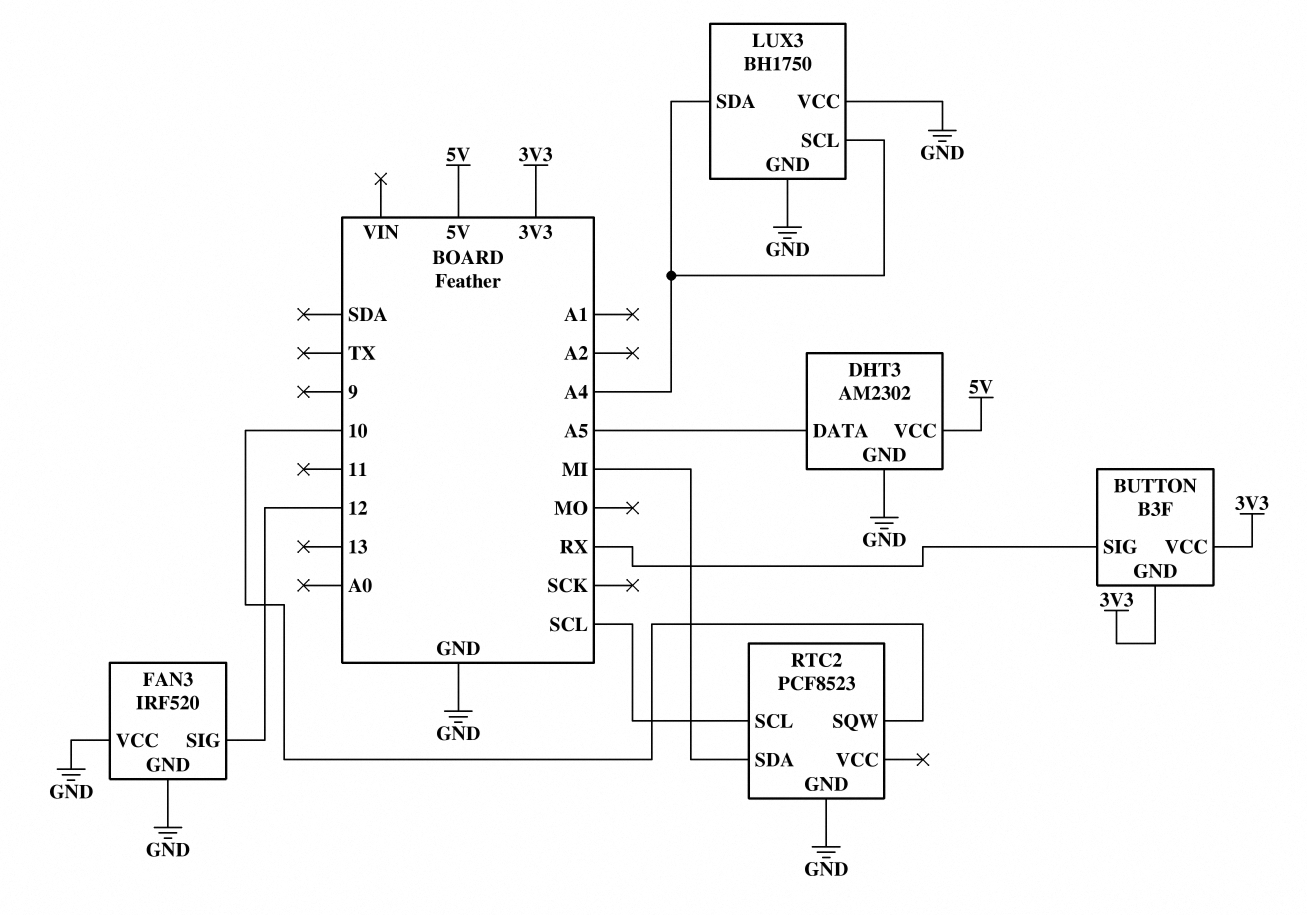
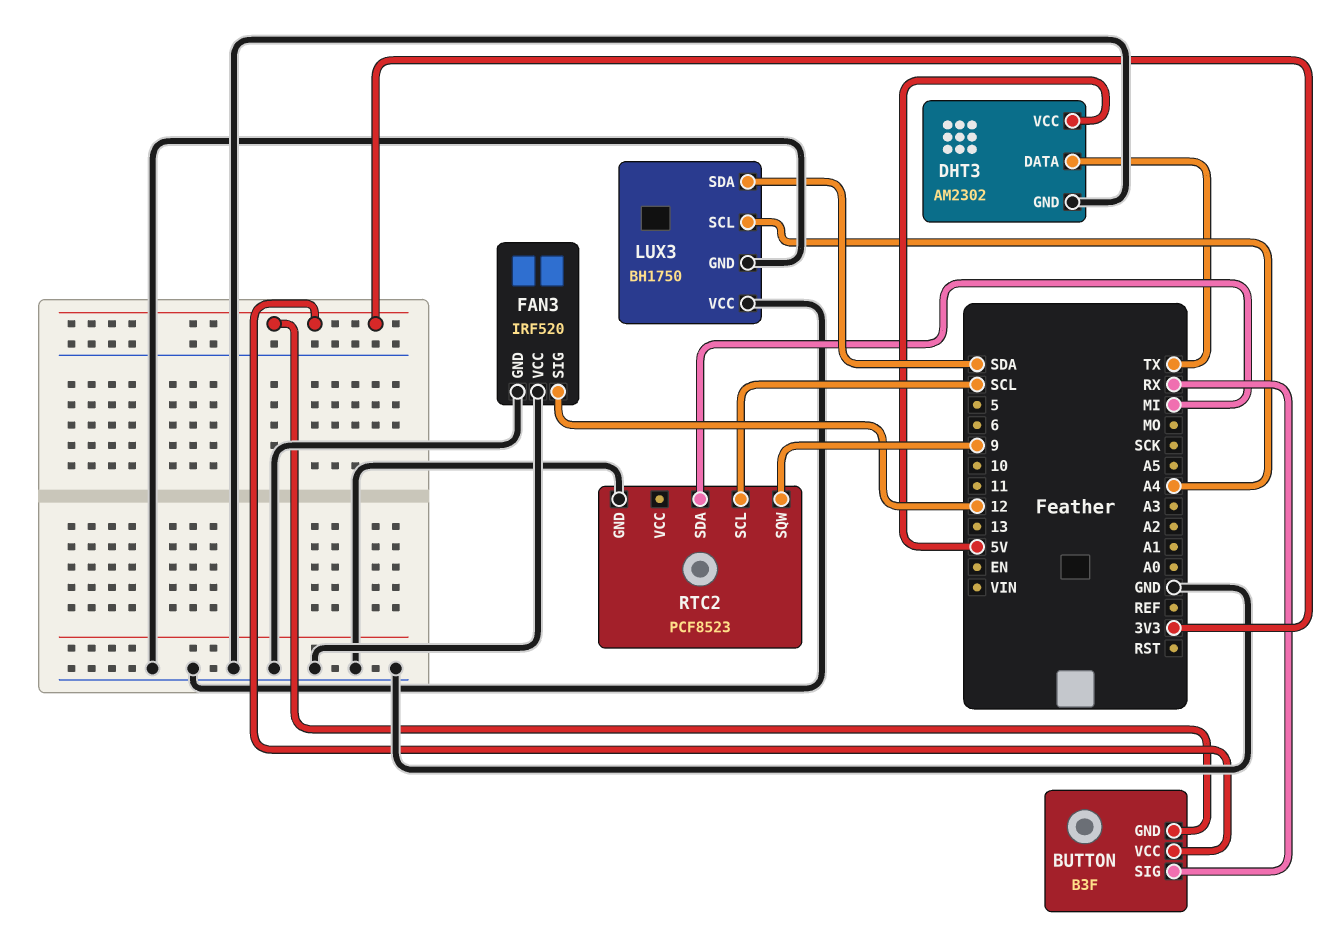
DHT3 pin DATA: A5 -> TX
LUX3 pin SDA: A4 -> SDA
RTC2 pin SQW: 10 -> 9

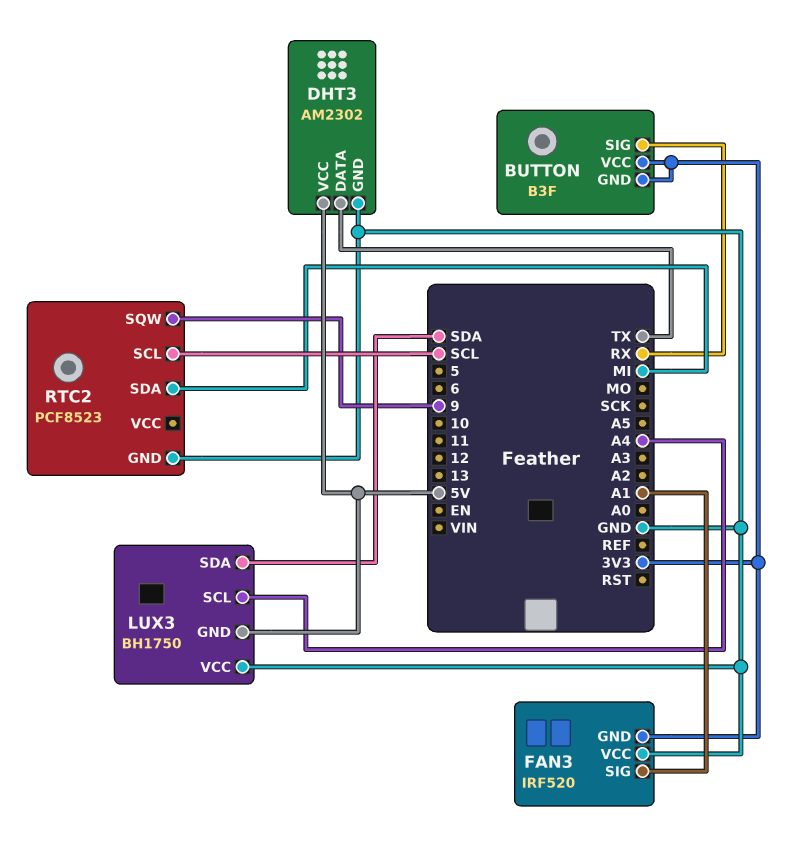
FAN3 pin GND: GND -> 3V3
FAN3 pin SIG: 12 -> A1
LUX3 pin GND: GND -> 5V

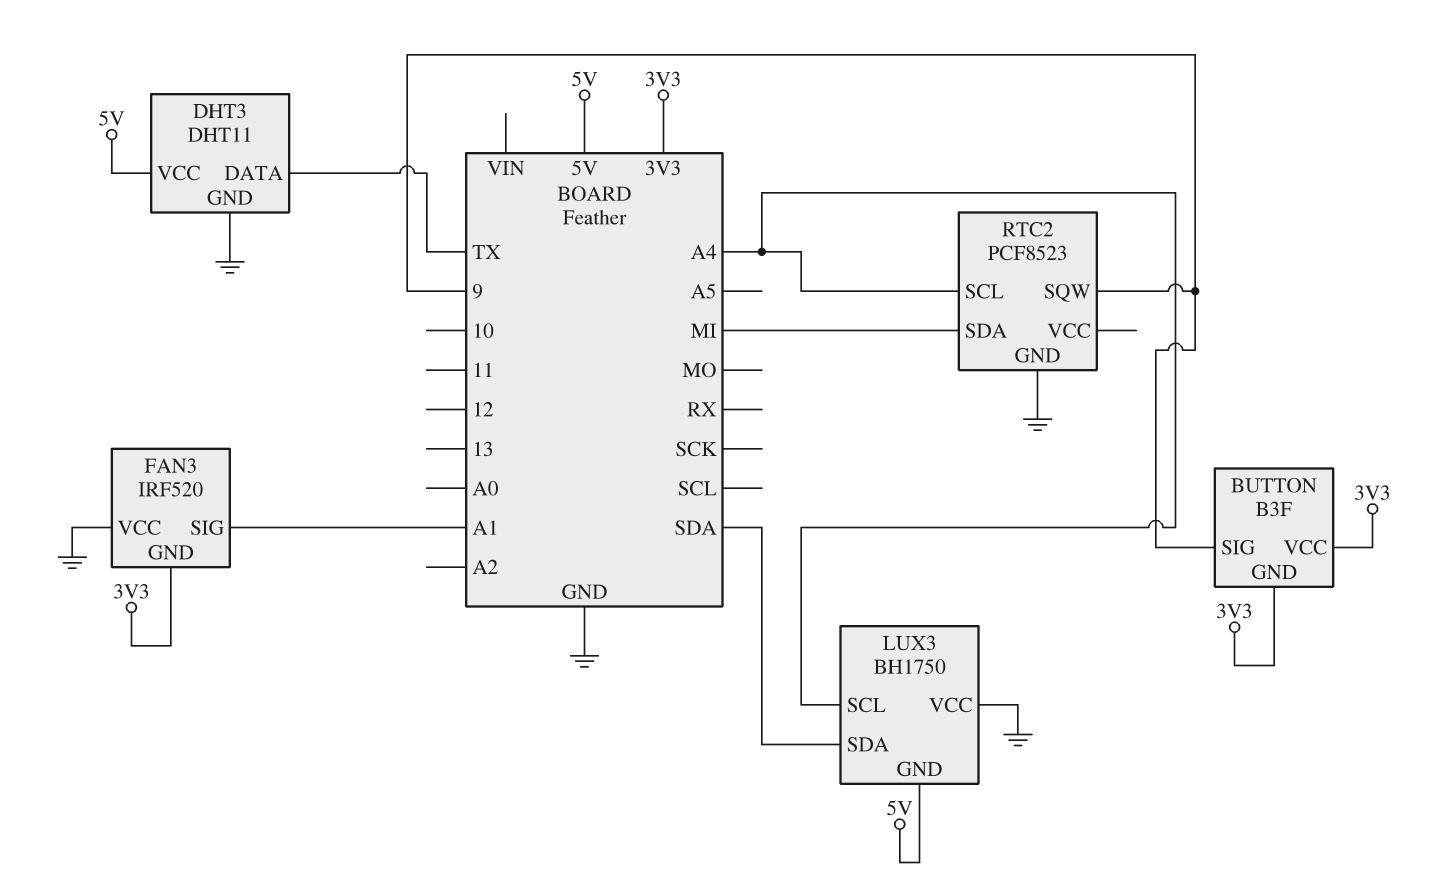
BUTTON pin SIG: RX -> 9
DHT3: AM2302 -> DHT11
RTC2 pin SCL: SCL -> A4

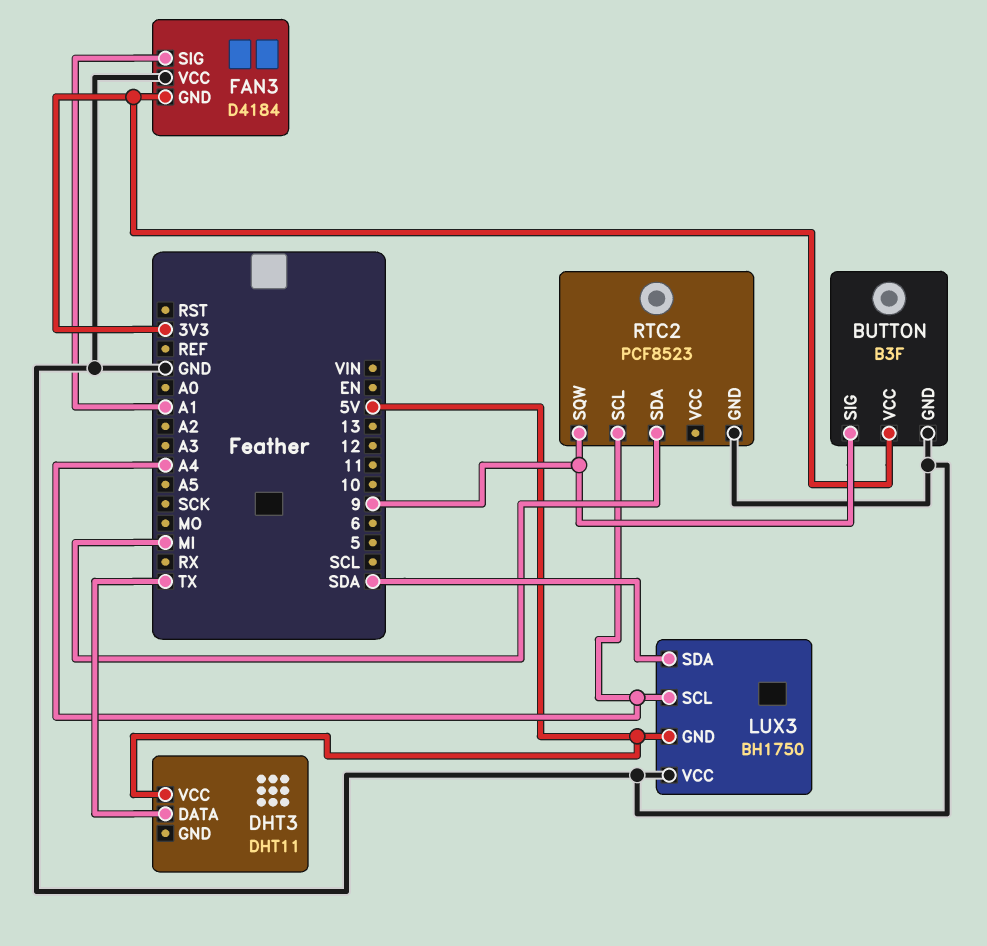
BUTTON pin GND: 3V3 -> GND
DHT3 pin GND: GND -> none
FAN3: IRF520 -> D4184

